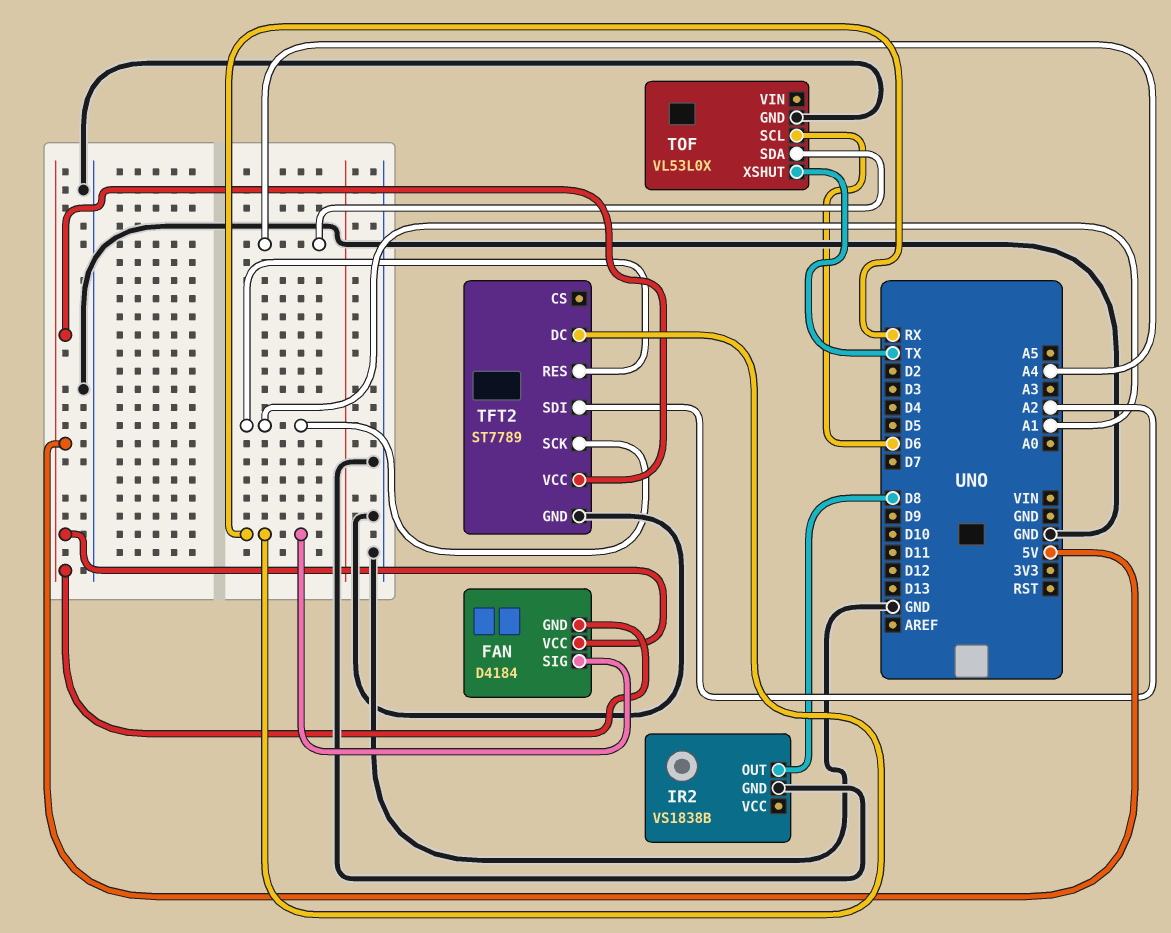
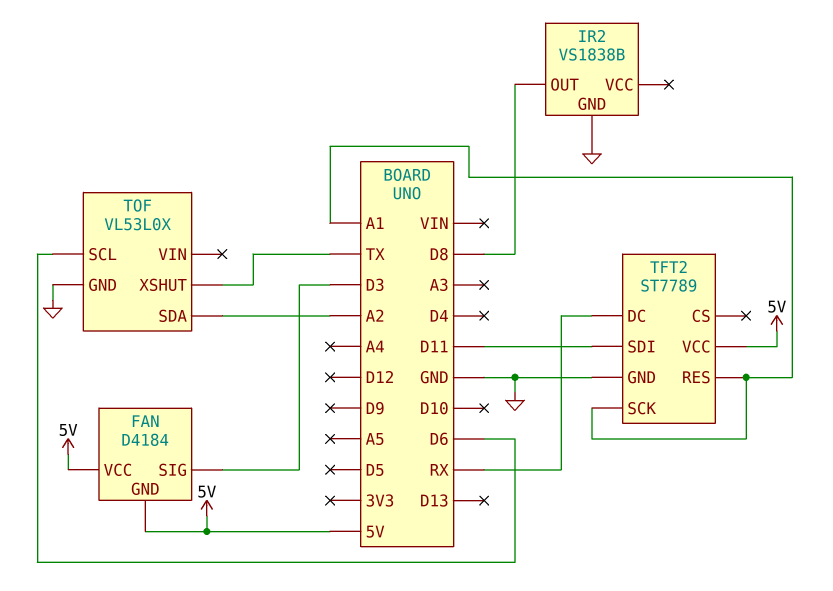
FAN pin SIG: RX -> D3
TFT2 pin SDI: A2 -> D11
TOF pin SDA: A4 -> A2

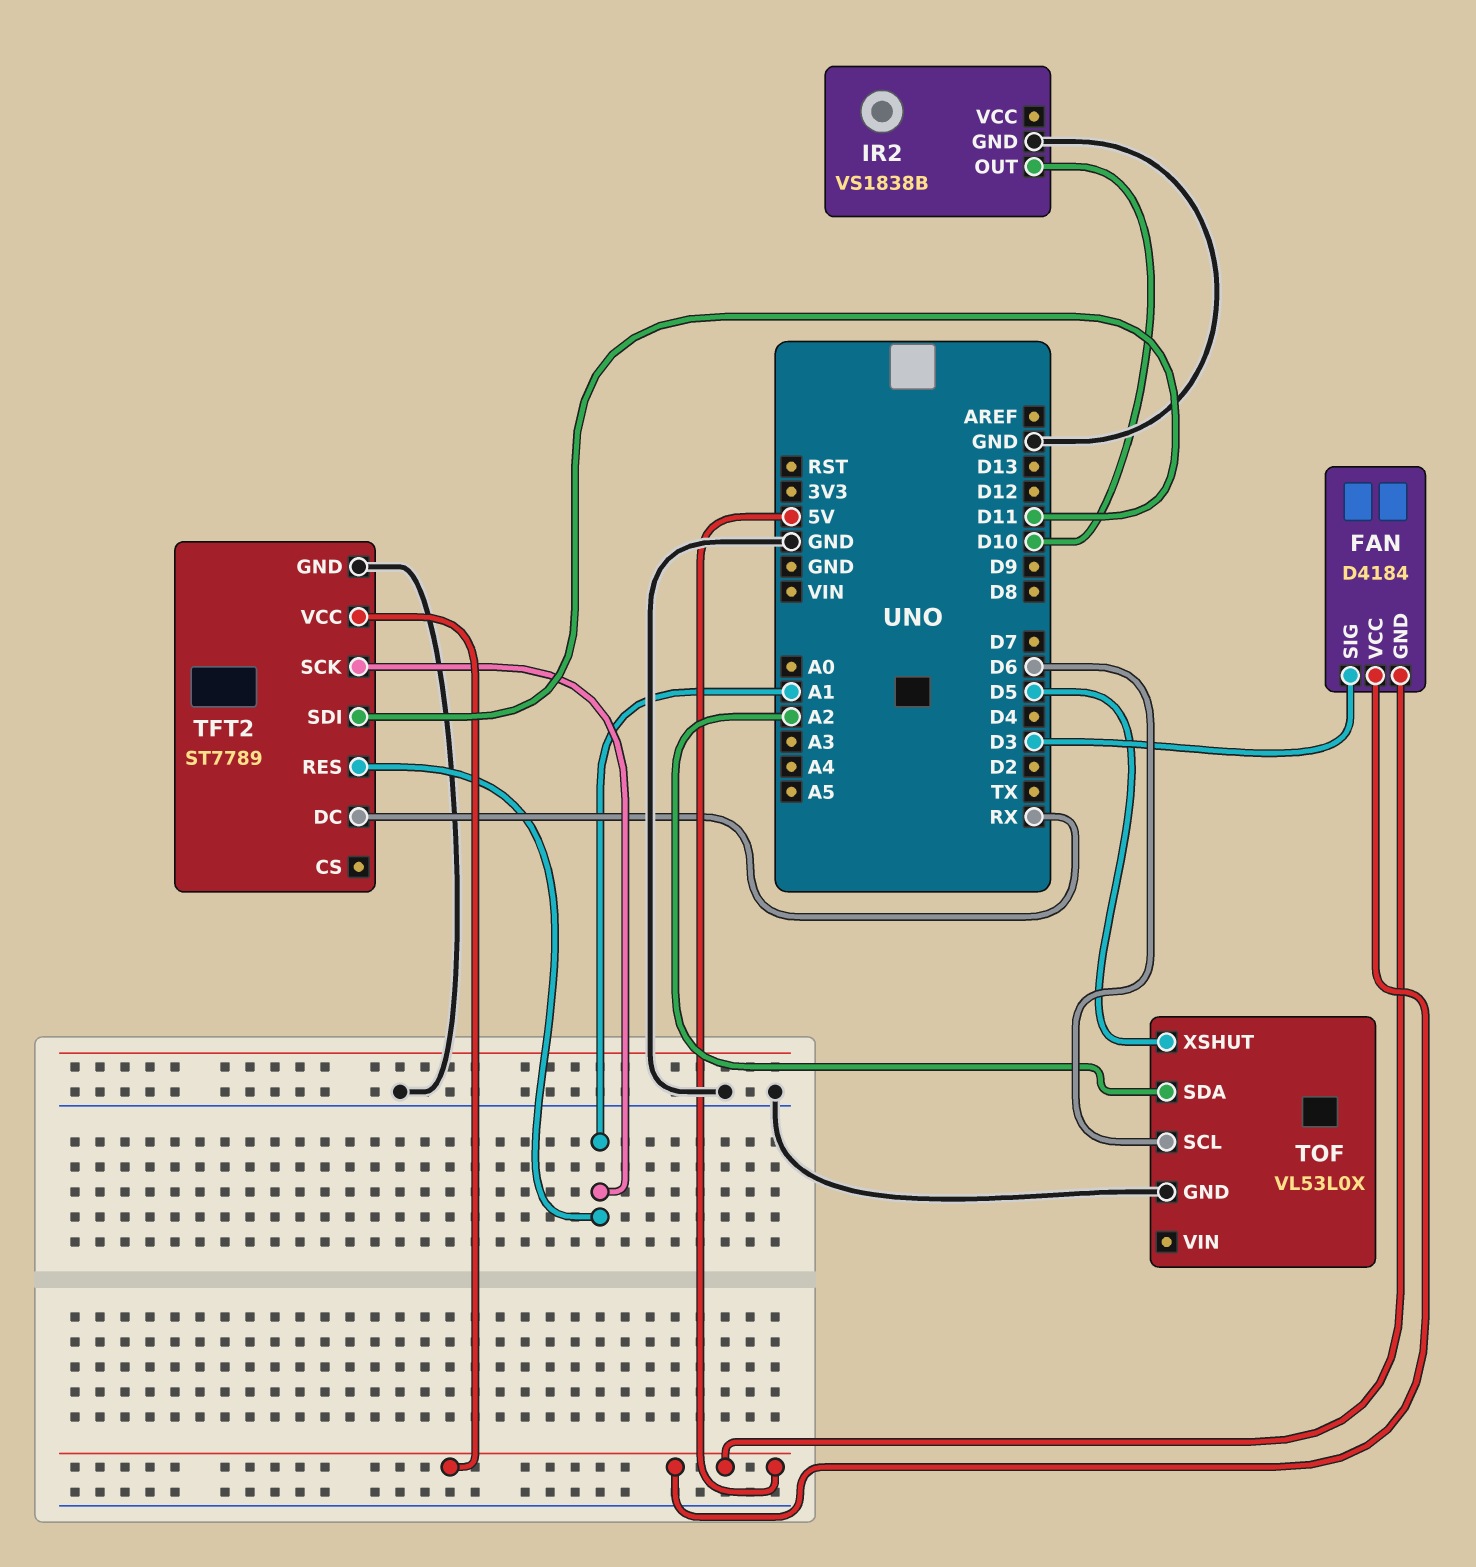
IR2 pin OUT: D8 -> D10
TOF pin XSHUT: TX -> D5

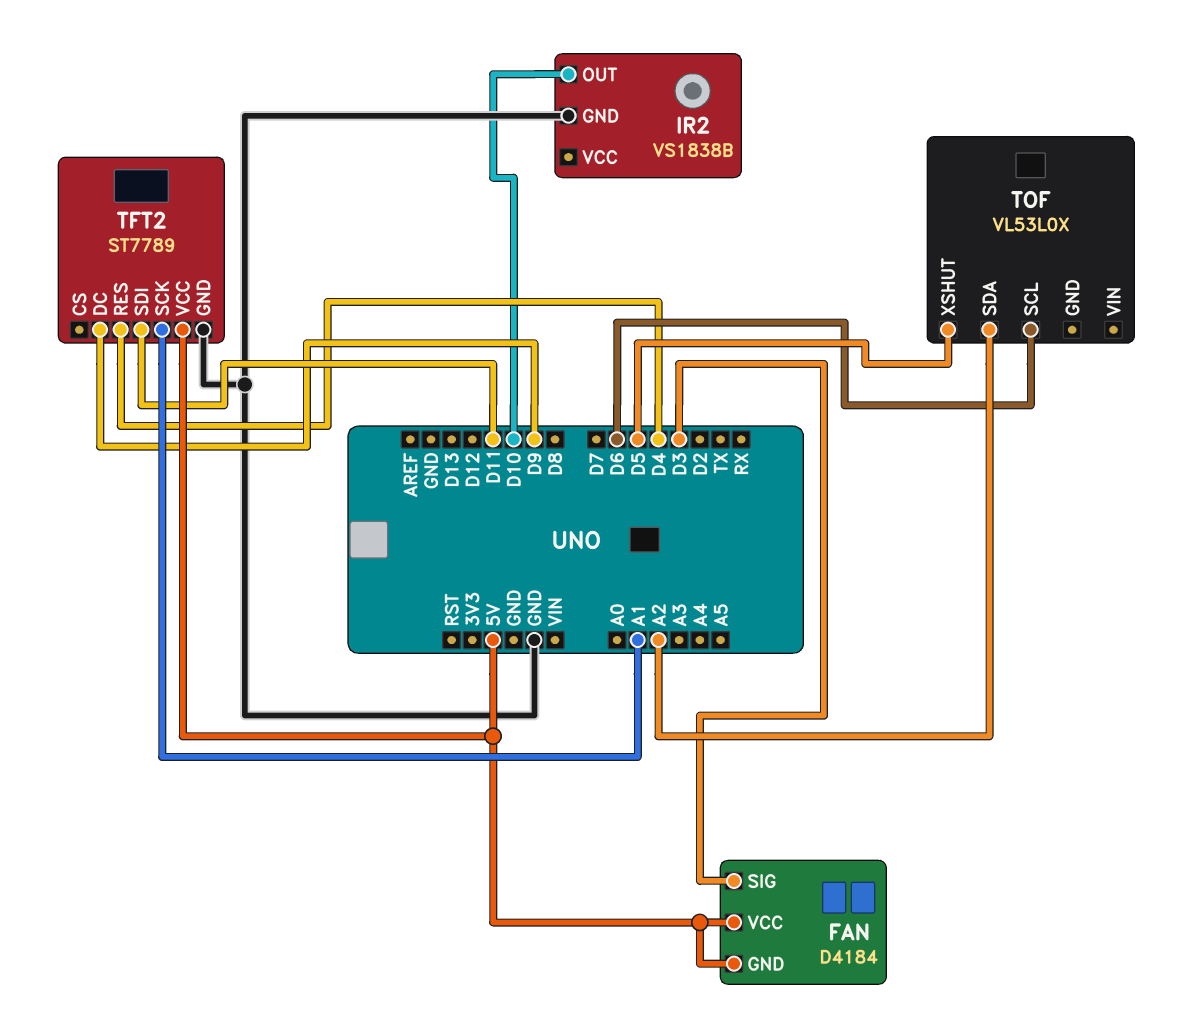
TFT2 pin DC: RX -> D9
TFT2 pin RES: A1 -> D4
TOF pin GND: GND -> none

